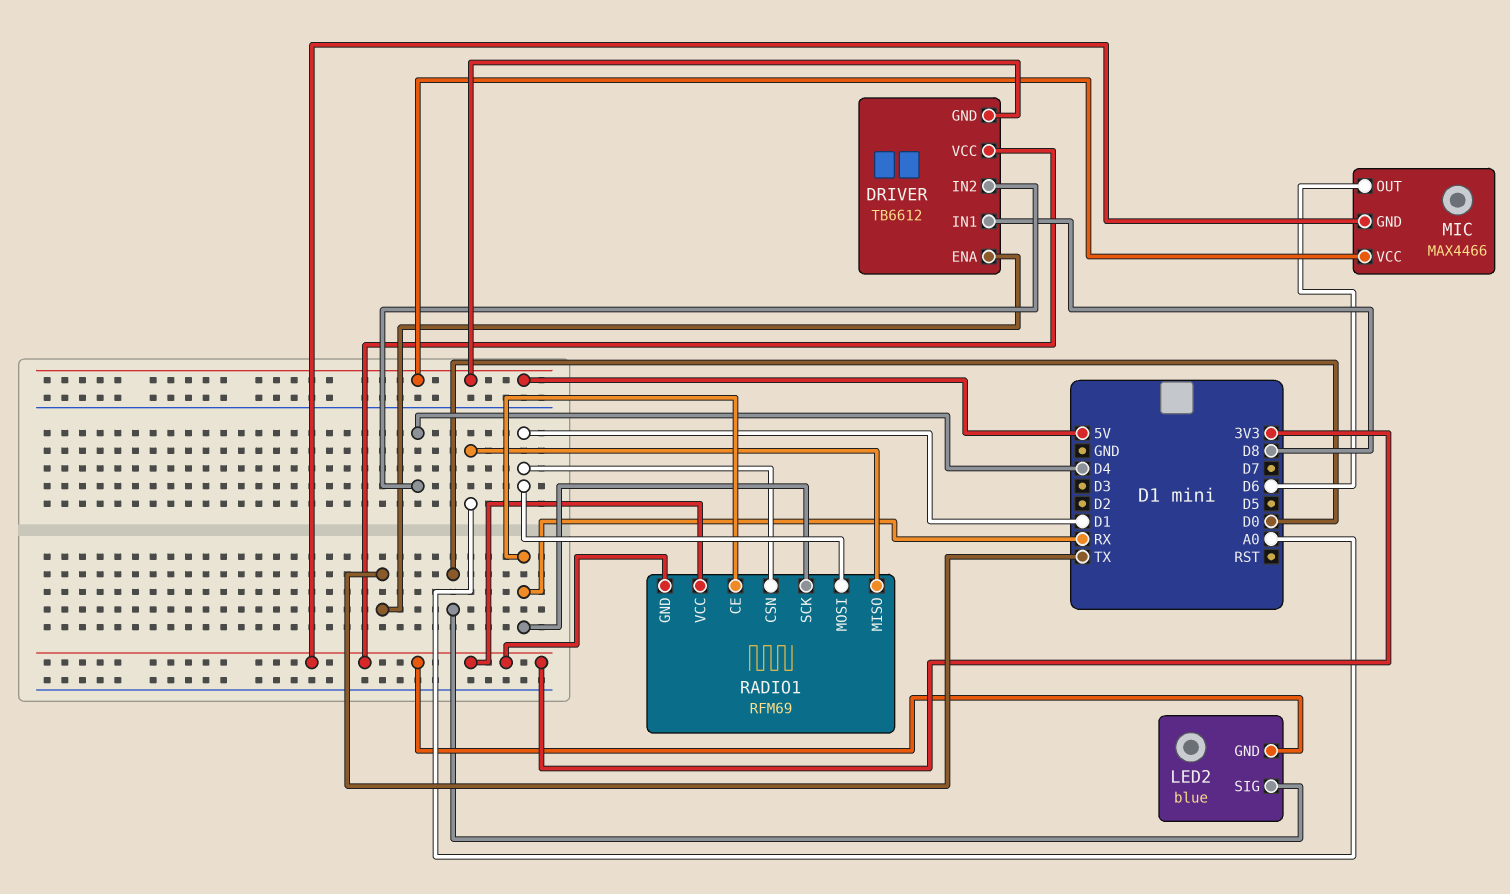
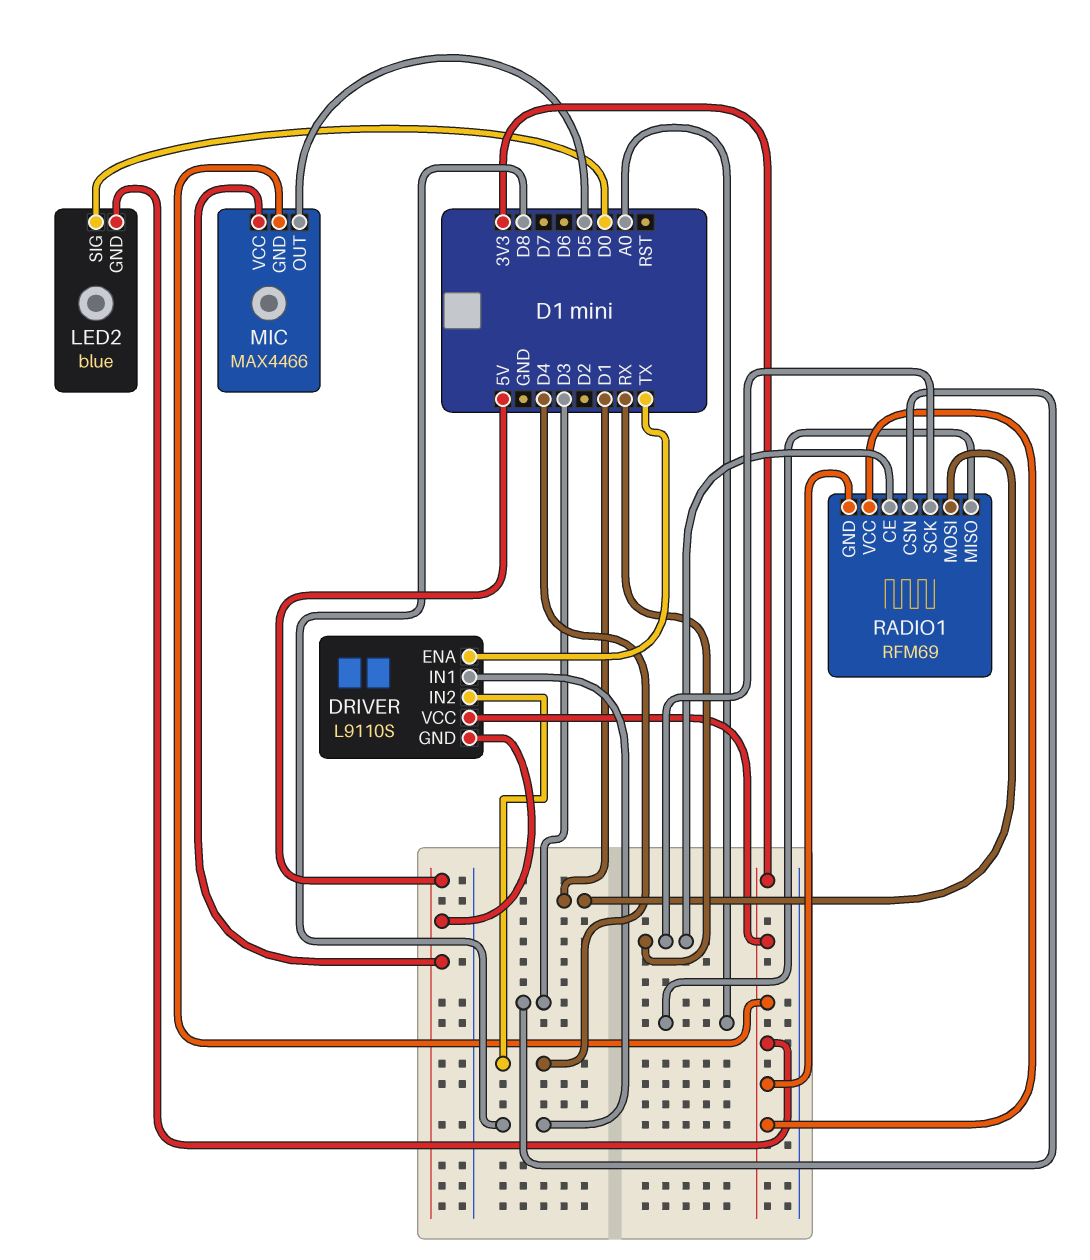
DRIVER: TB6612 -> L9110S
MIC pin OUT: D6 -> D5
RADIO1 pin CSN: D1 -> D3

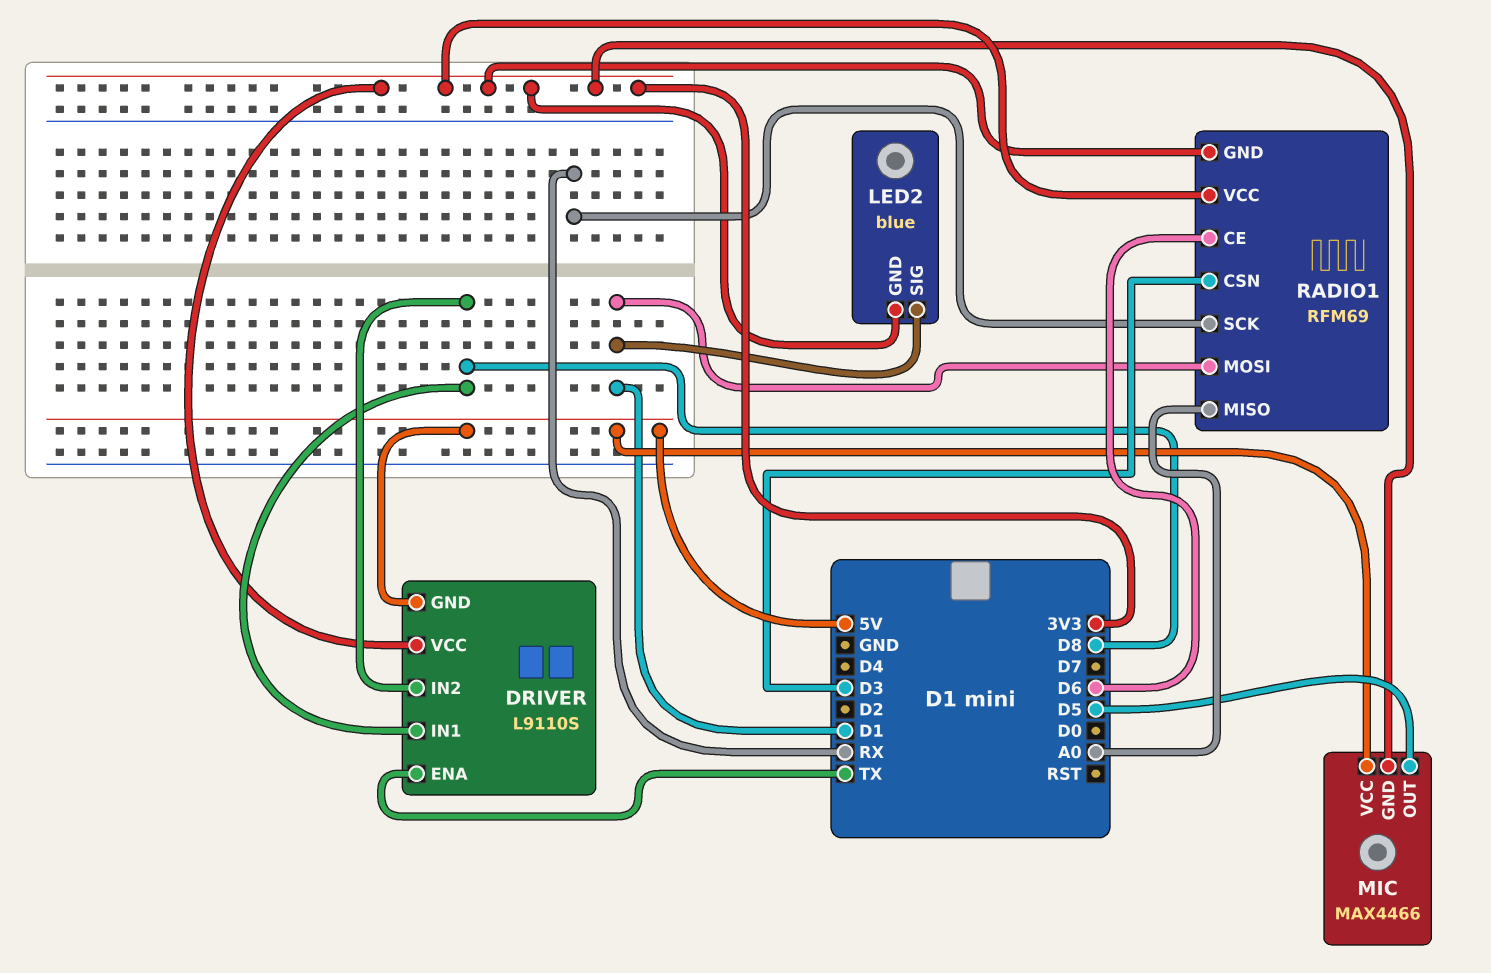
DRIVER pin IN2: D4 -> D8
LED2 pin SIG: D0 -> D1
RADIO1 pin CE: RX -> D6

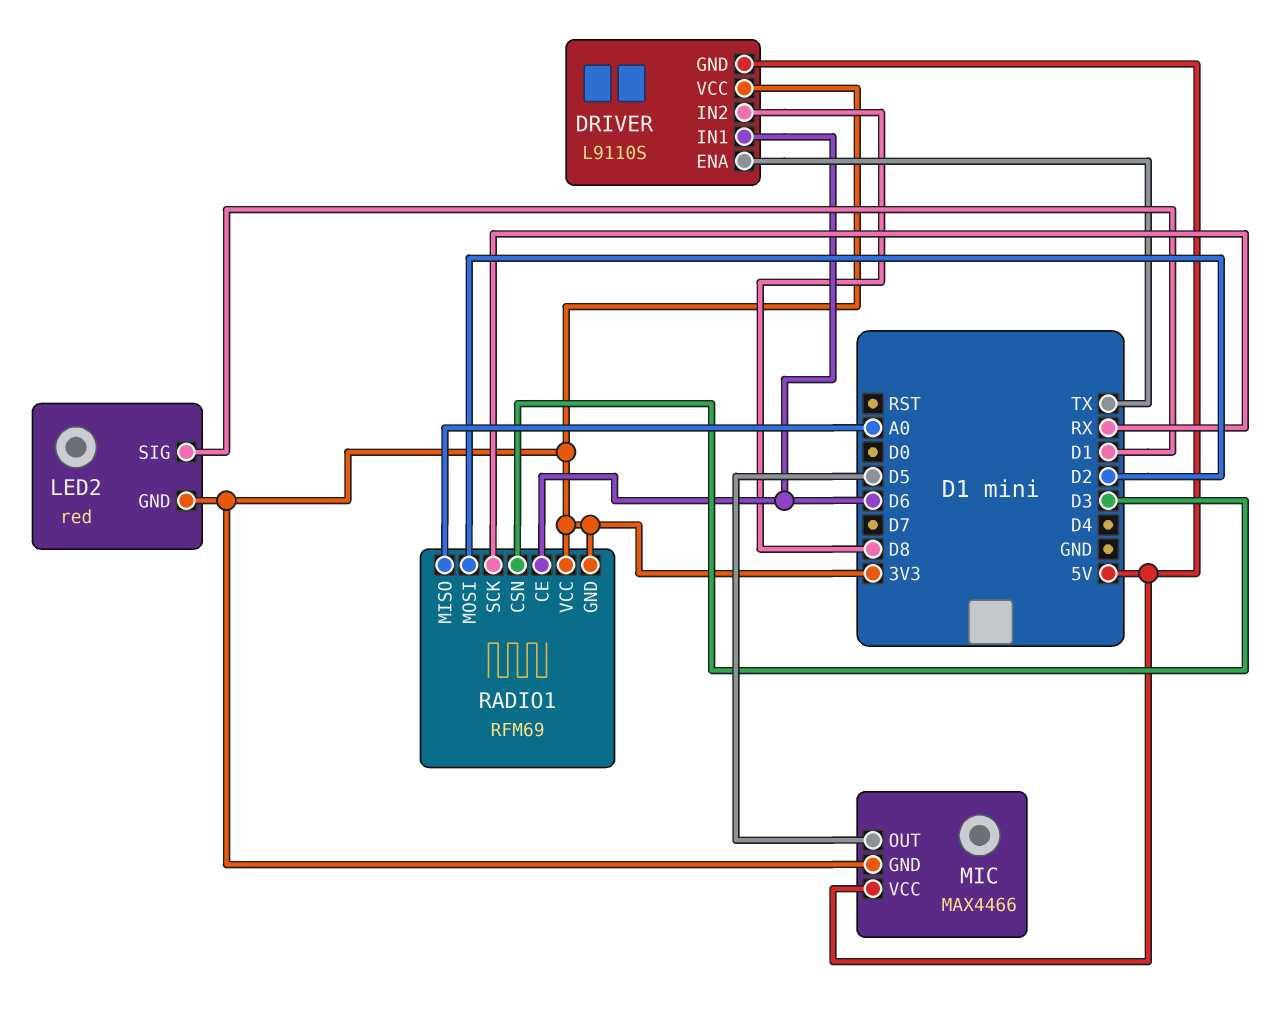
DRIVER pin IN1: D8 -> D6
LED2: blue -> red
RADIO1 pin MOSI: D1 -> D2

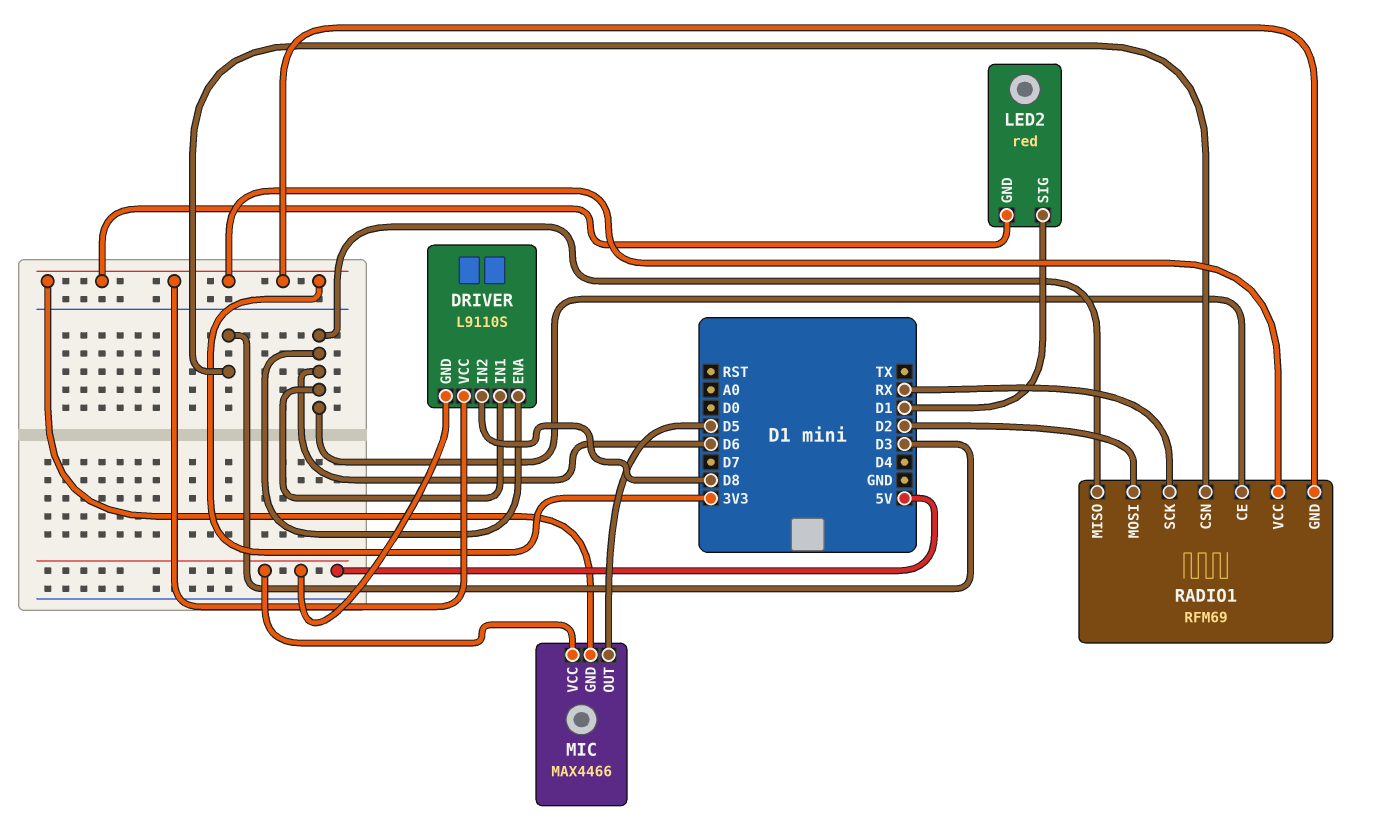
DRIVER pin ENA: TX -> D6
RADIO1 pin MISO: A0 -> D6

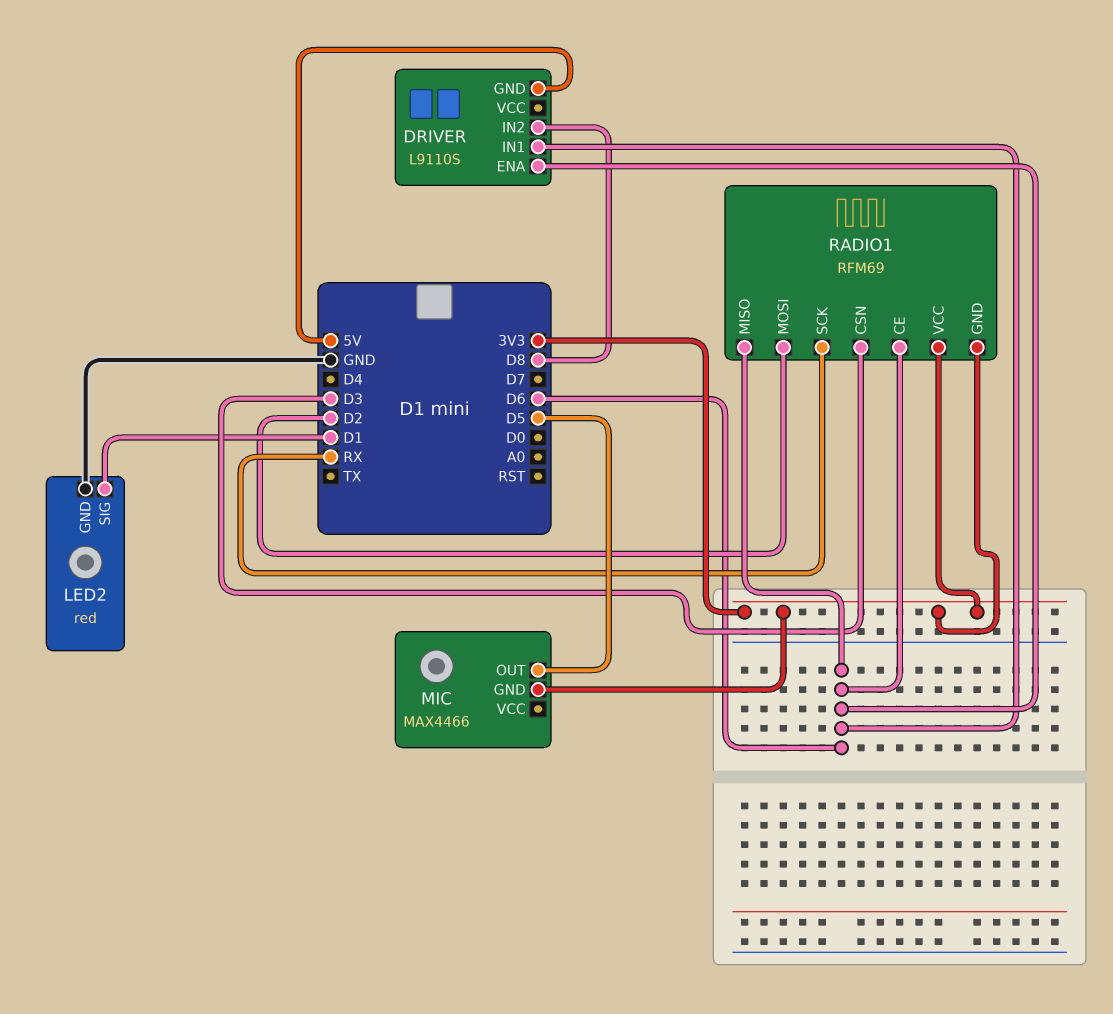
DRIVER pin VCC: 3V3 -> none
LED2 pin GND: 3V3 -> GND
MIC pin VCC: 5V -> none

